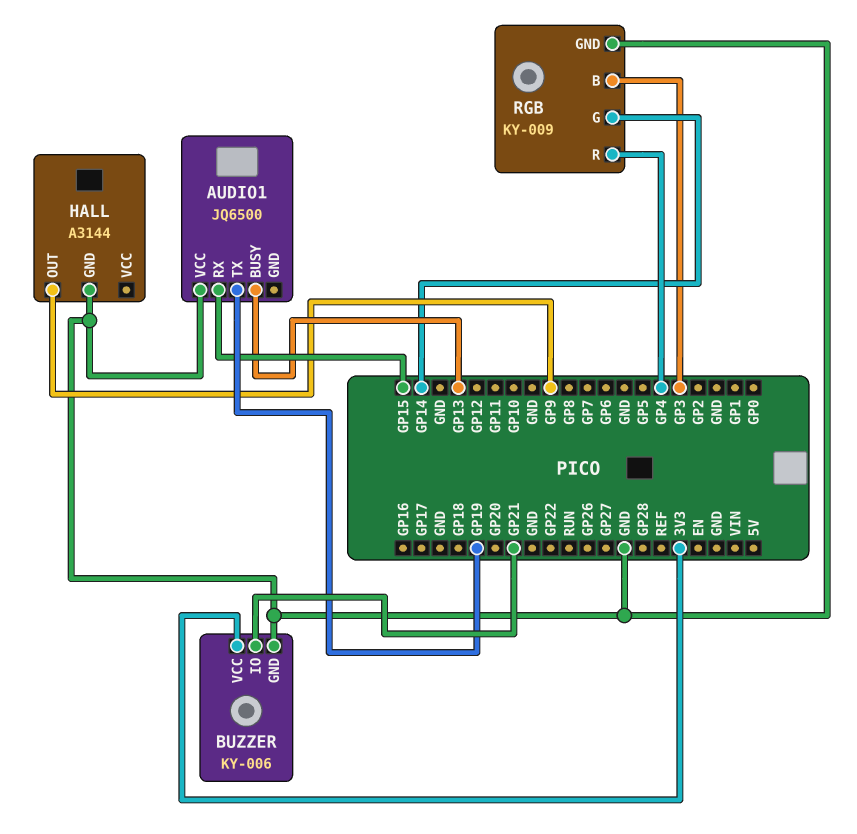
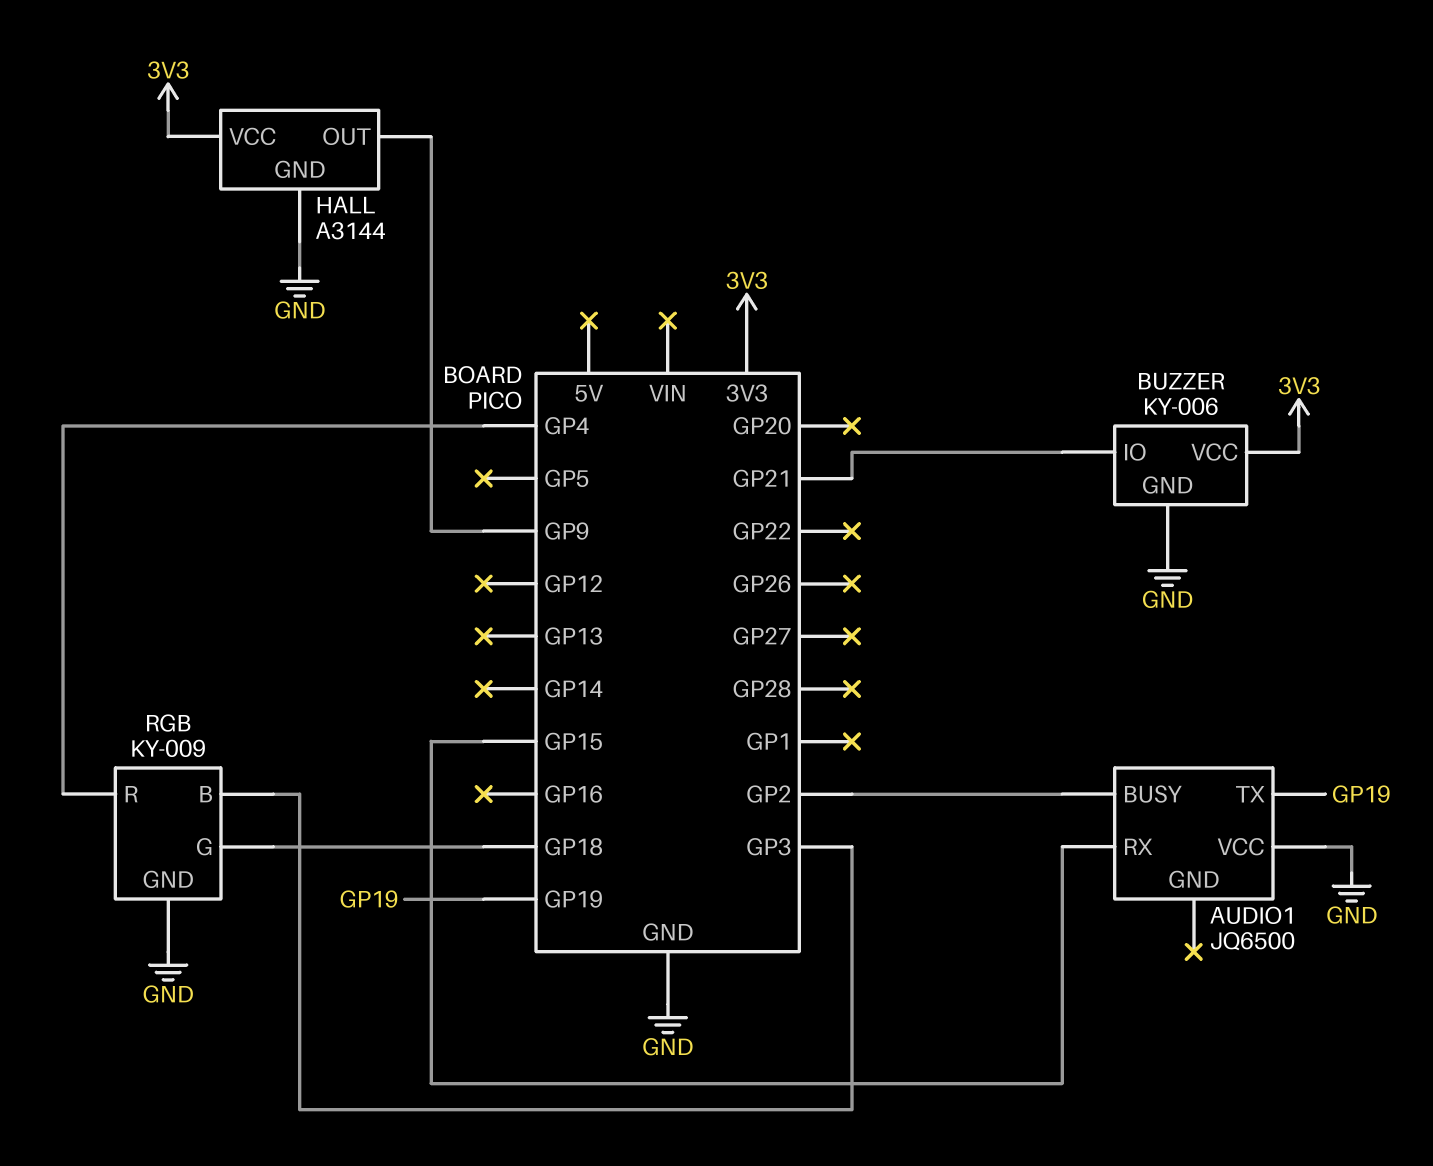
AUDIO1 pin BUSY: GP13 -> GP2
HALL pin VCC: none -> 3V3
RGB pin G: GP14 -> GP18

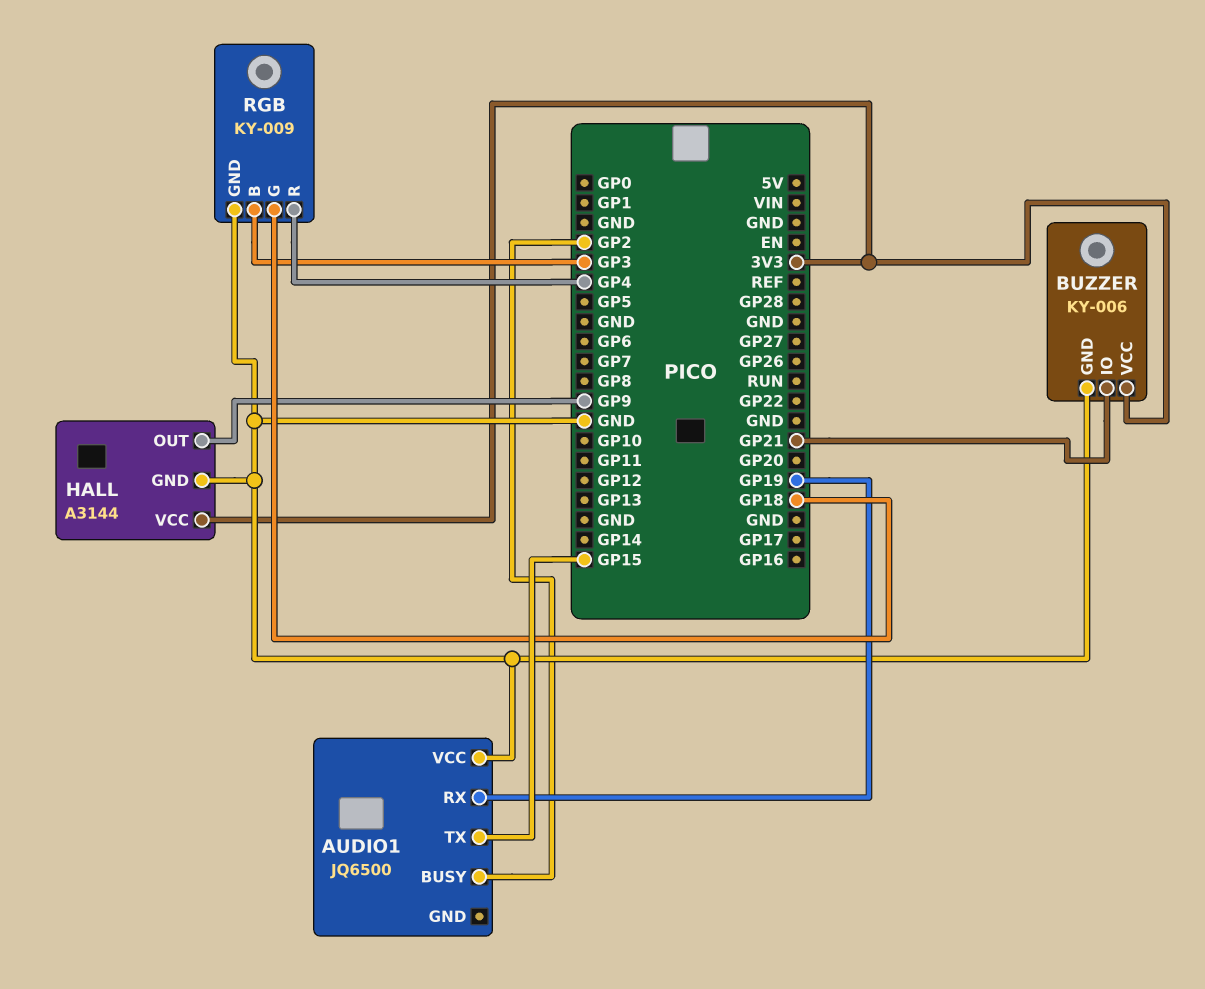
AUDIO1 pin RX: GP15 -> GP19
AUDIO1 pin TX: GP19 -> GP15

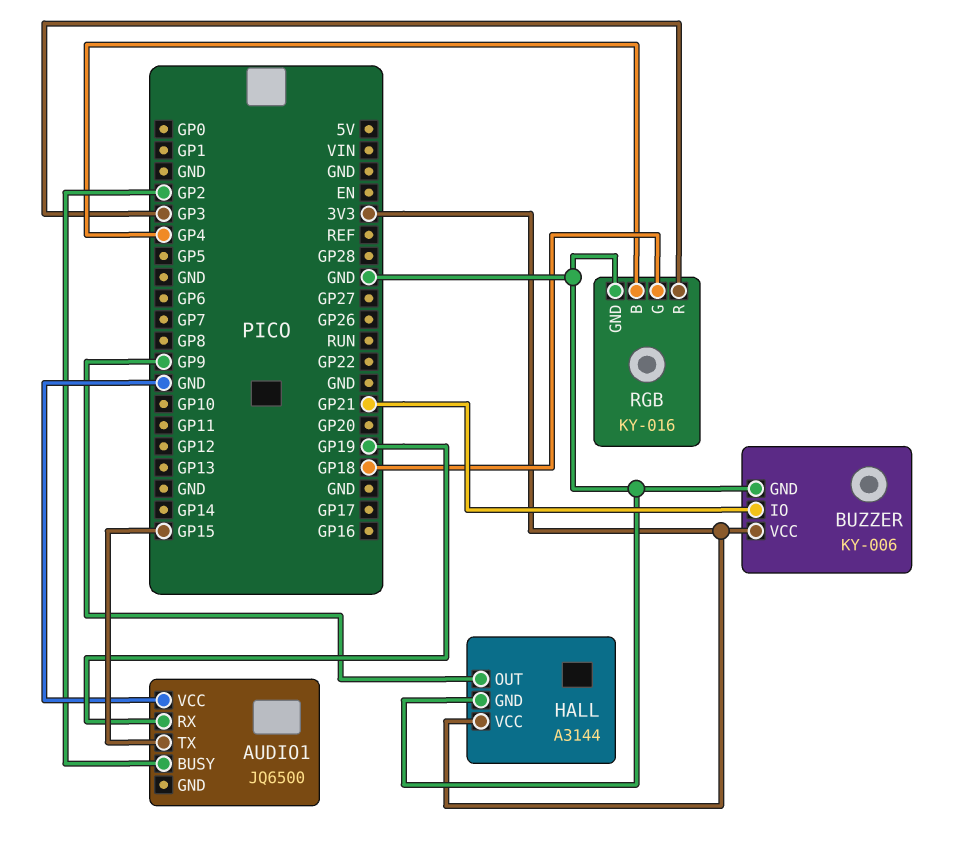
RGB: KY-009 -> KY-016
RGB pin B: GP3 -> GP4
RGB pin R: GP4 -> GP3

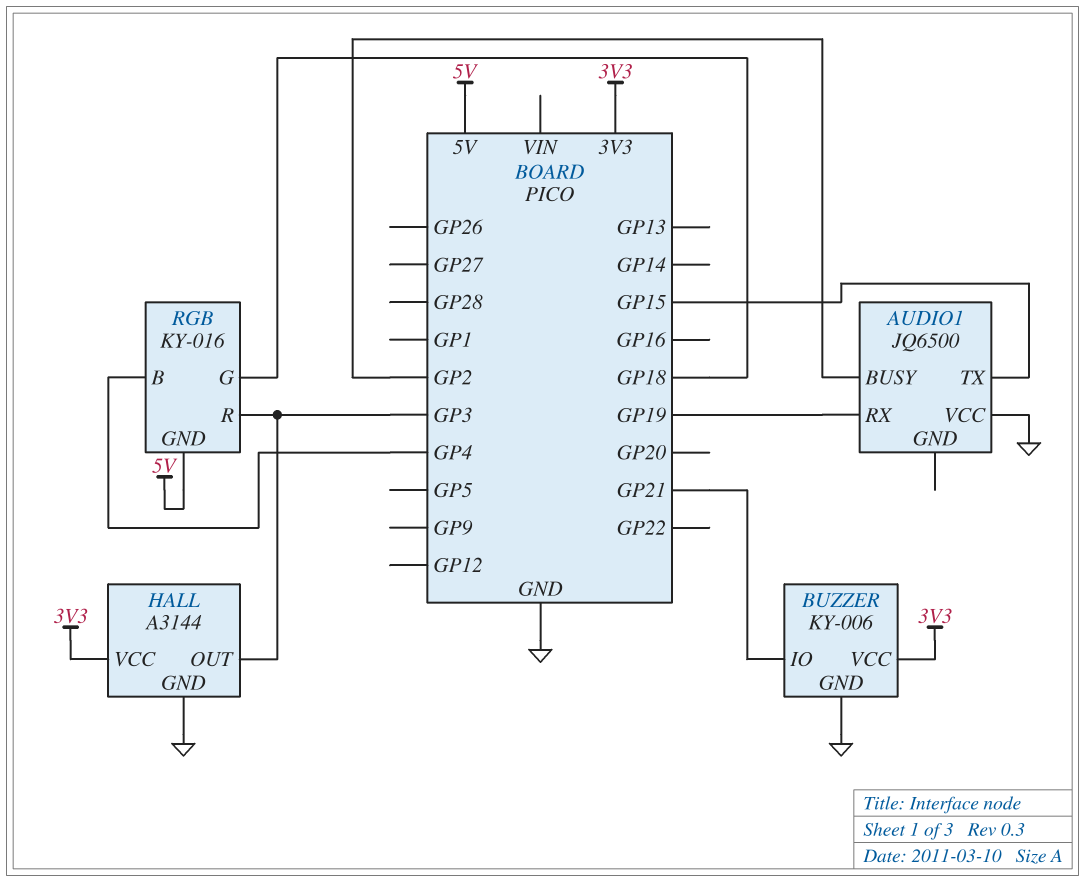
HALL pin OUT: GP9 -> GP3
RGB pin GND: GND -> 5V

